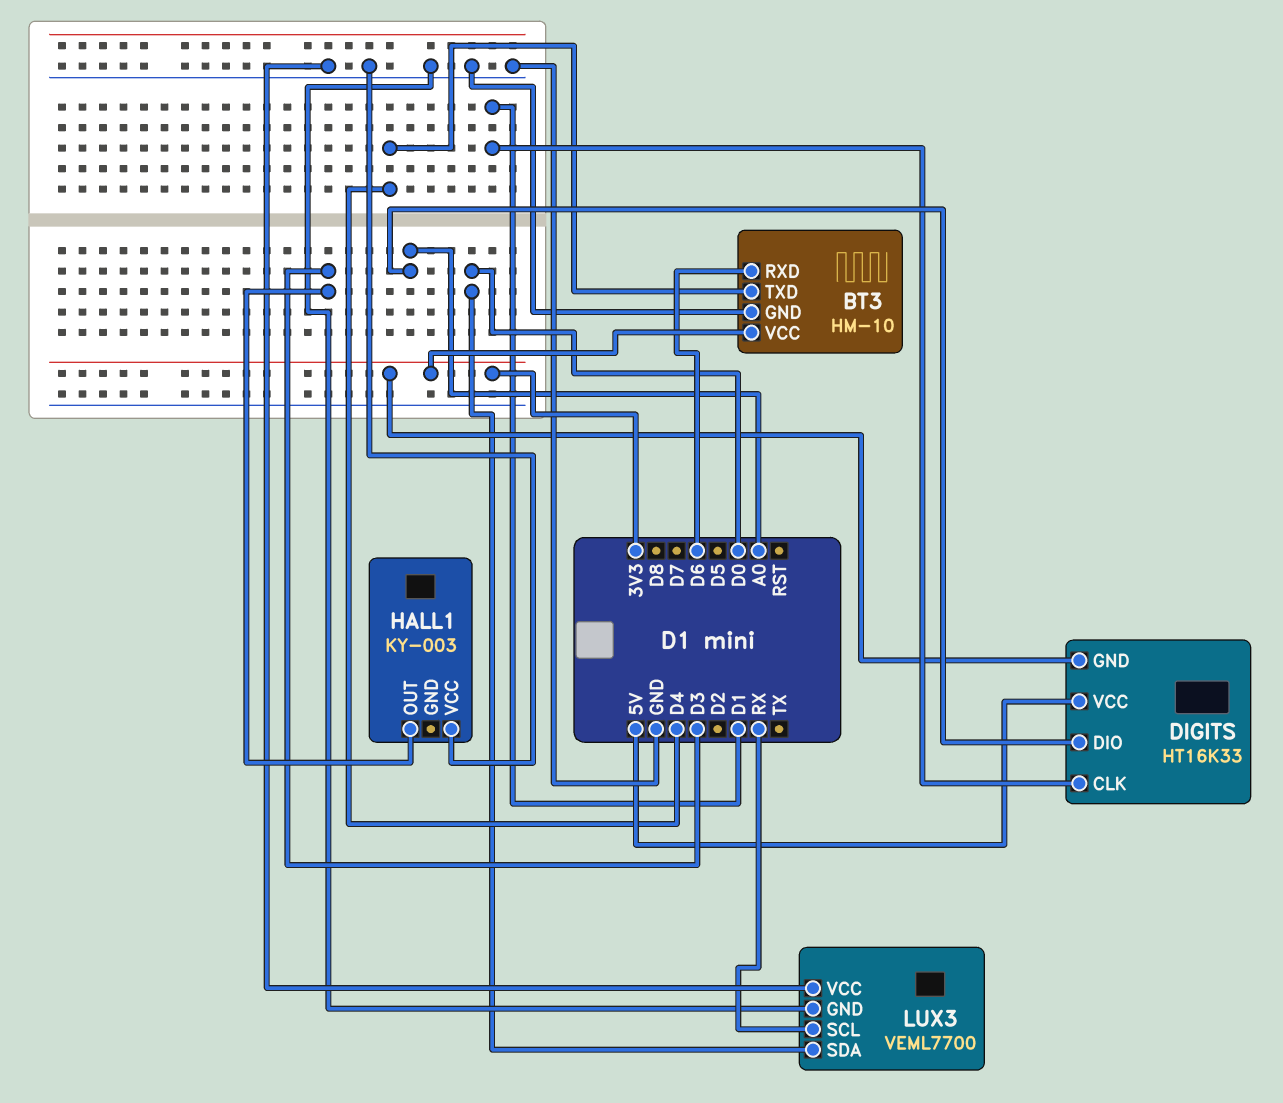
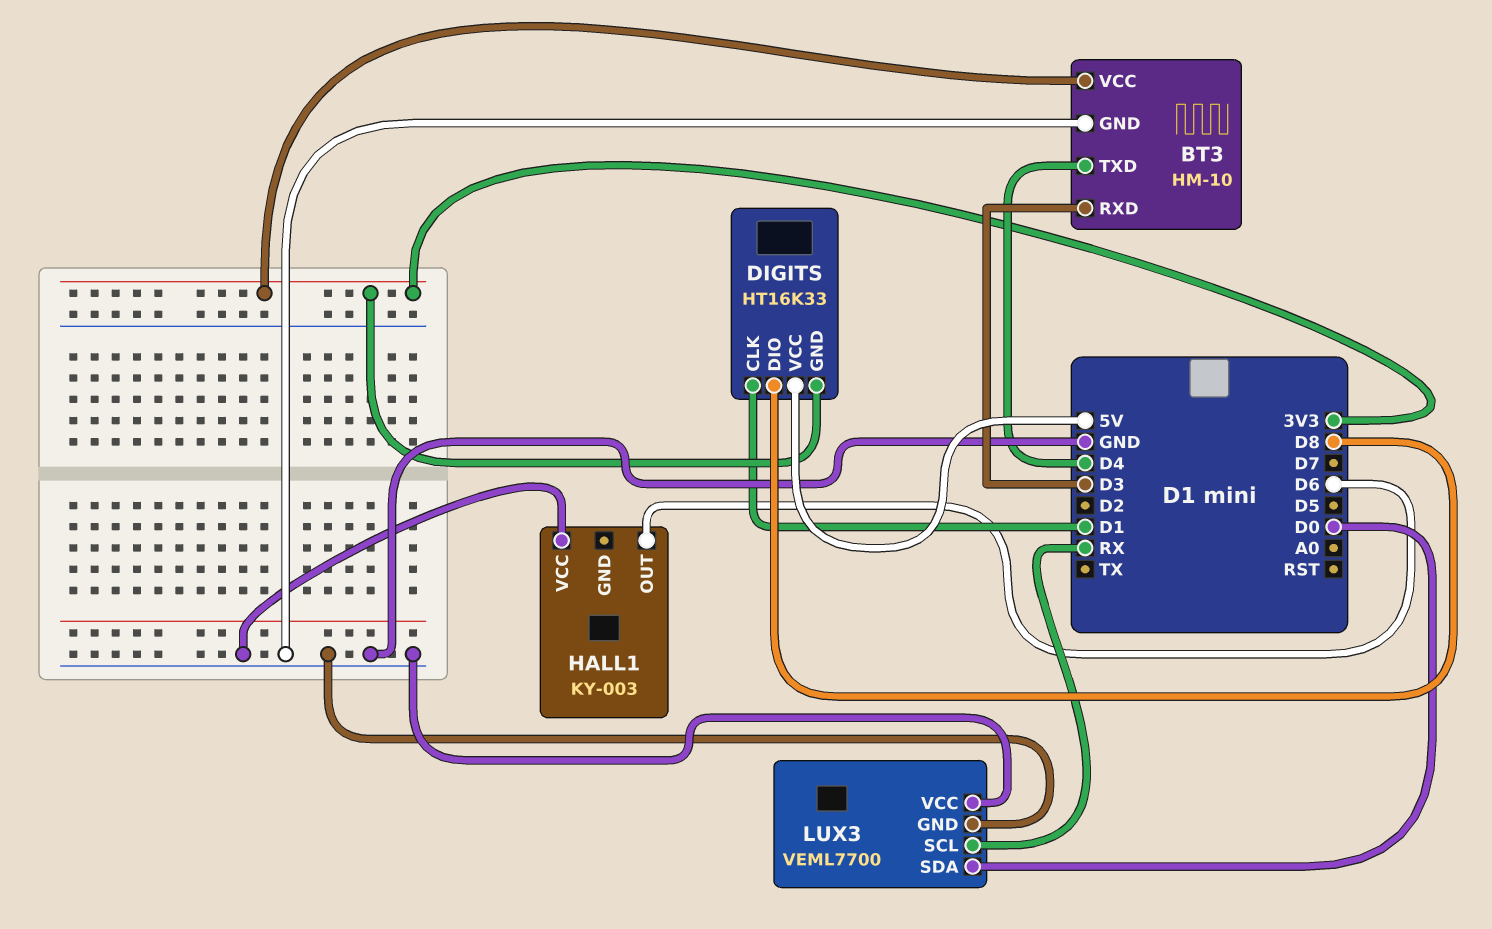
BT3 pin RXD: D6 -> D3
DIGITS pin DIO: A0 -> D8
HALL1 pin OUT: D3 -> D6

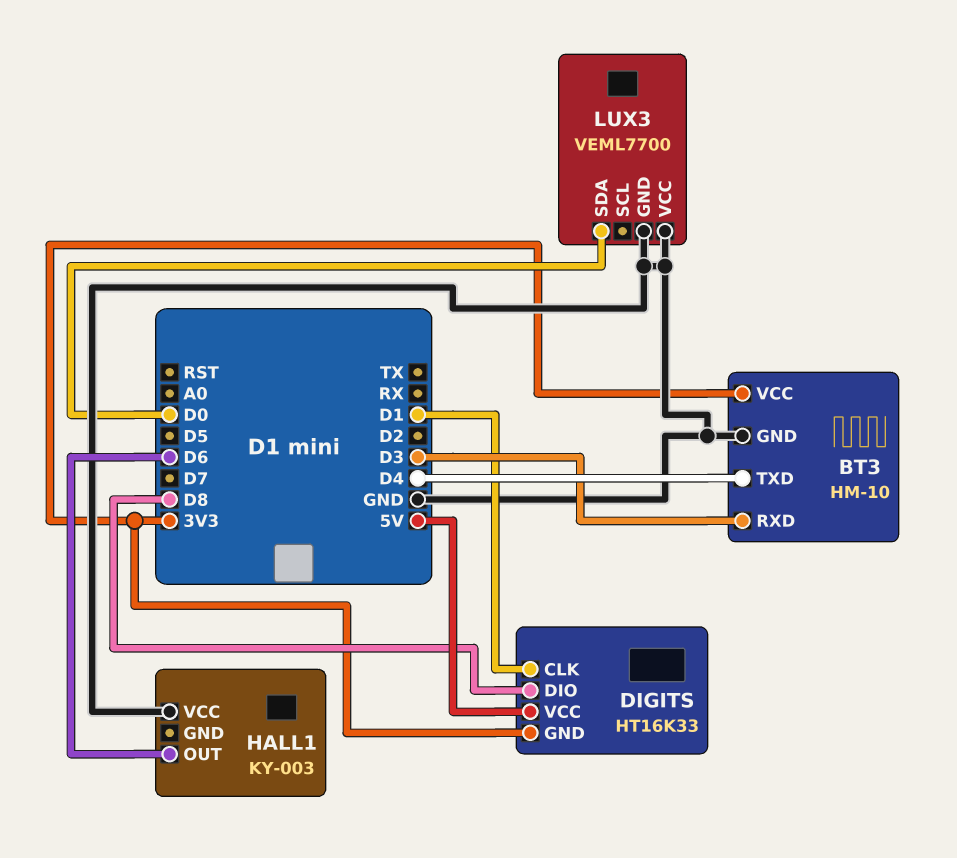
LUX3 pin SCL: RX -> none

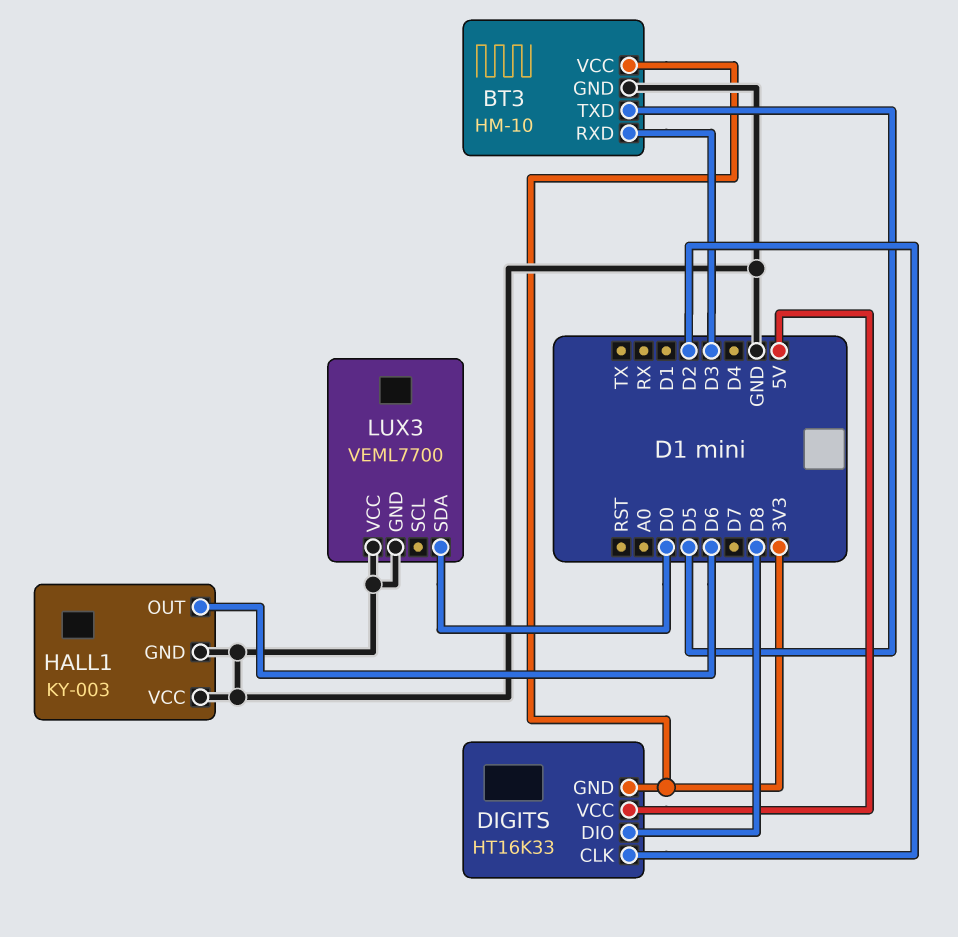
BT3 pin TXD: D4 -> D5
DIGITS pin CLK: D1 -> D2
HALL1 pin GND: none -> GND

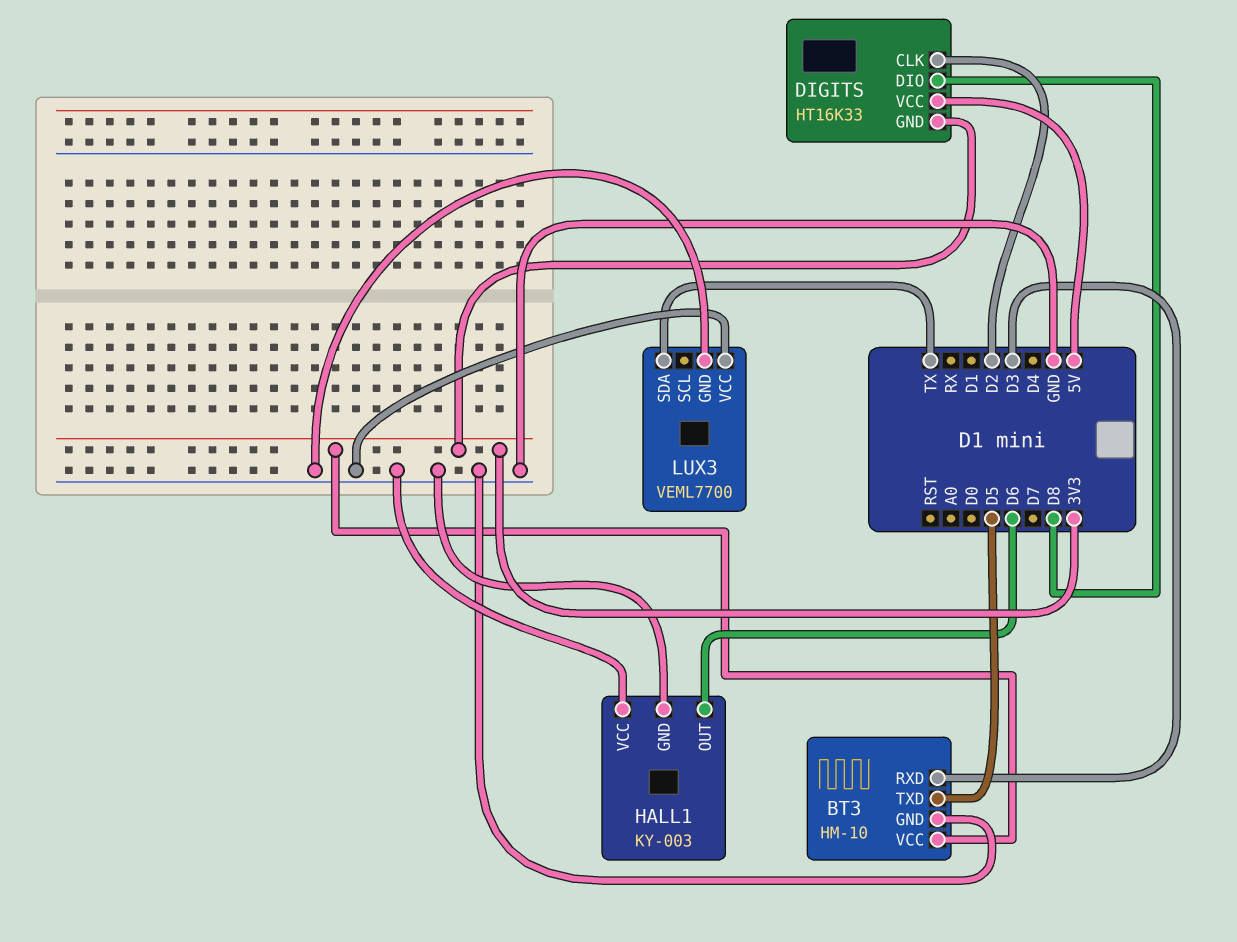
LUX3 pin SDA: D0 -> TX

